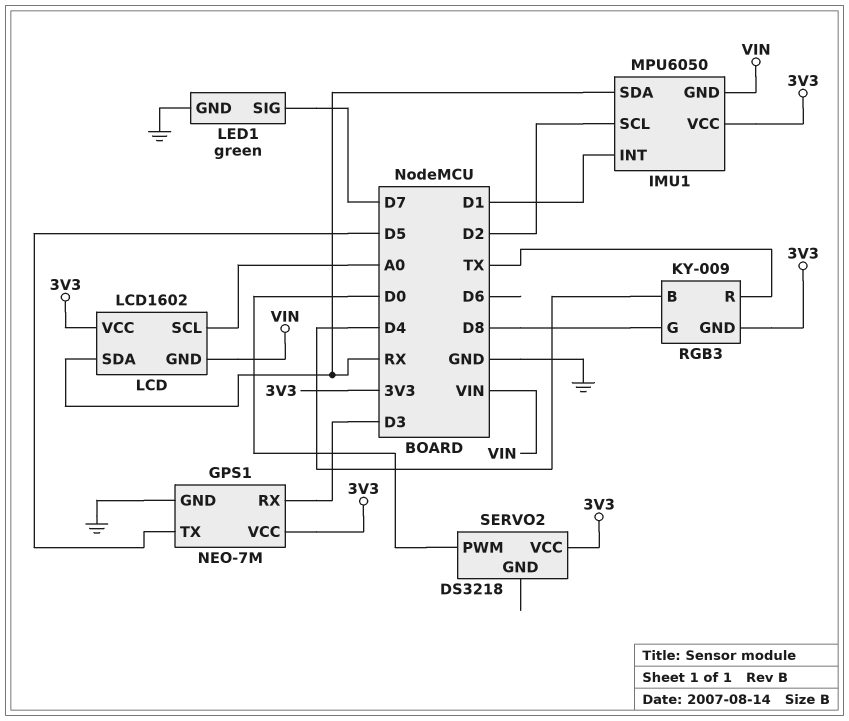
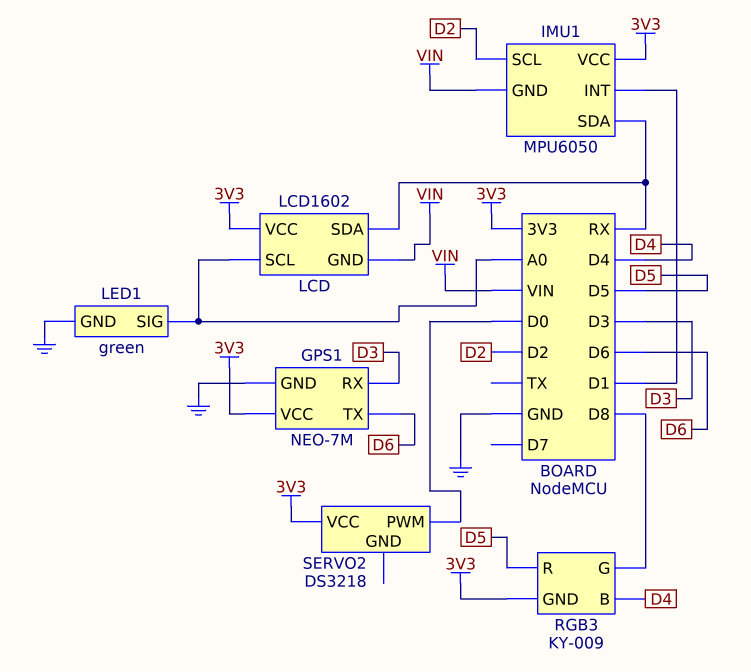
GPS1 pin TX: D5 -> D6
LED1 pin SIG: D7 -> A0
RGB3 pin R: TX -> D5

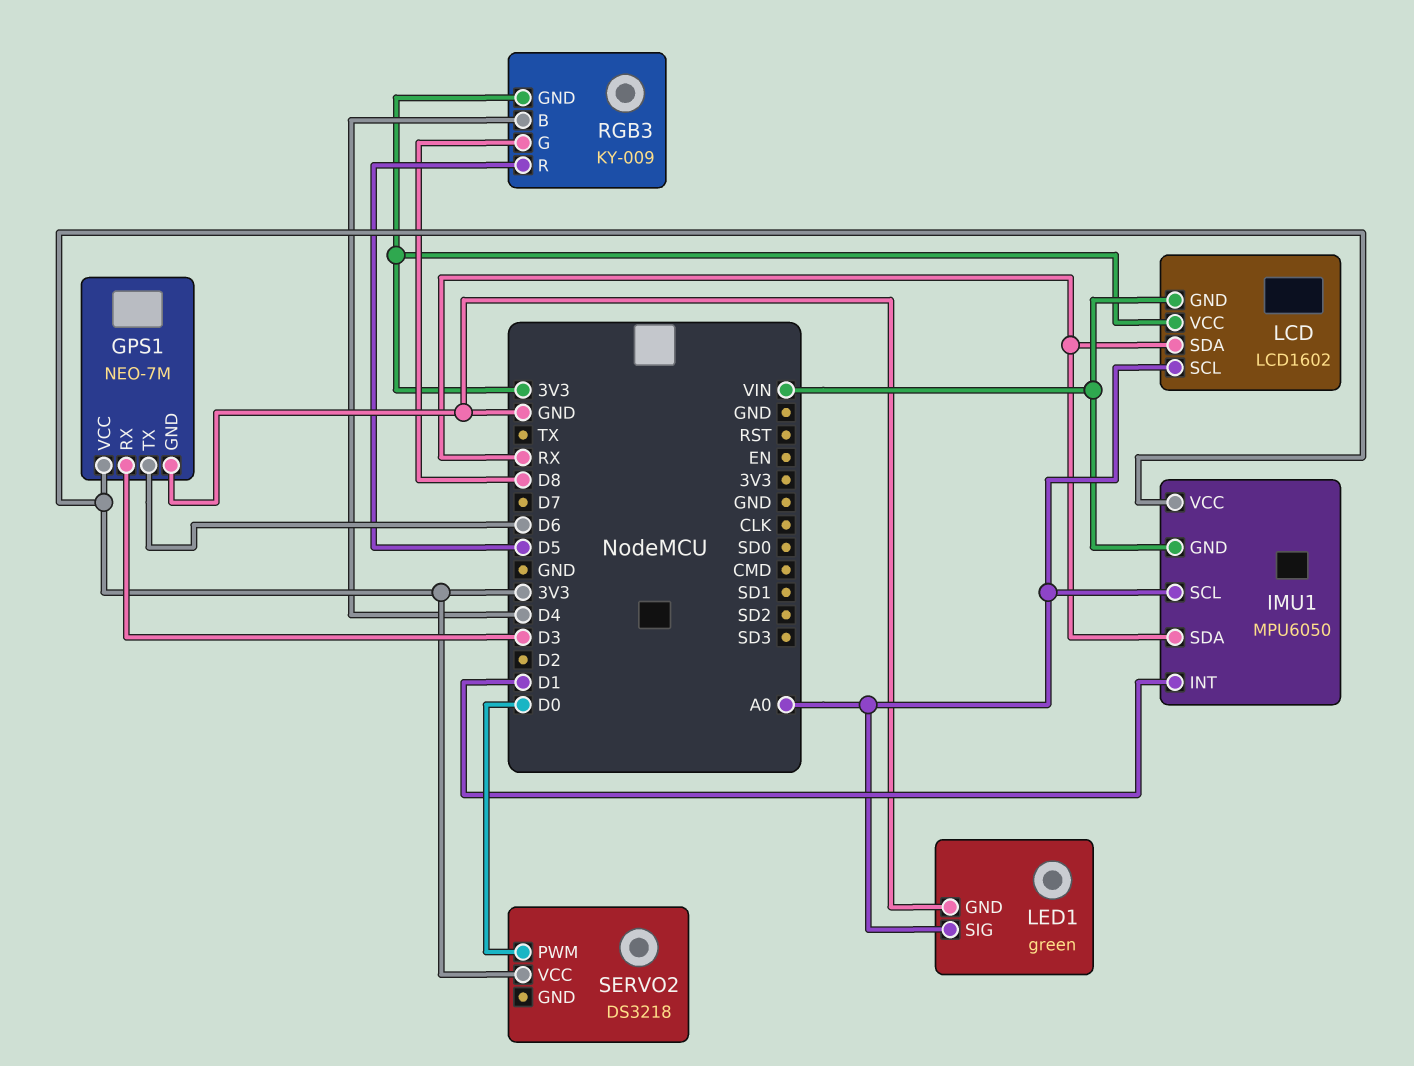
IMU1 pin SCL: D2 -> A0

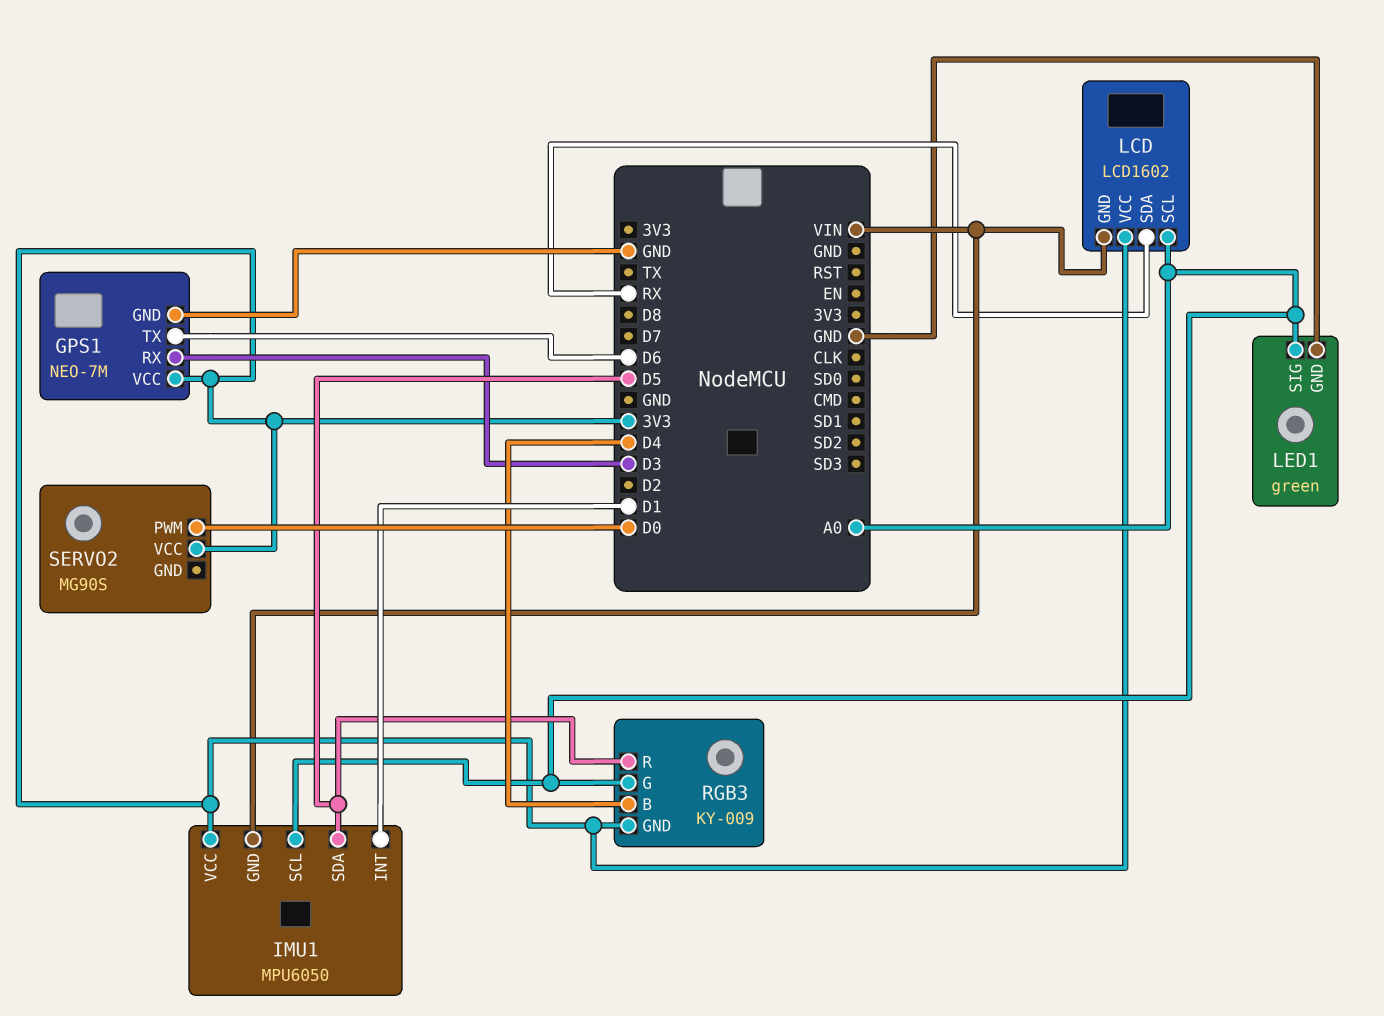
IMU1 pin SDA: RX -> D5
RGB3 pin G: D8 -> A0
SERVO2: DS3218 -> MG90S

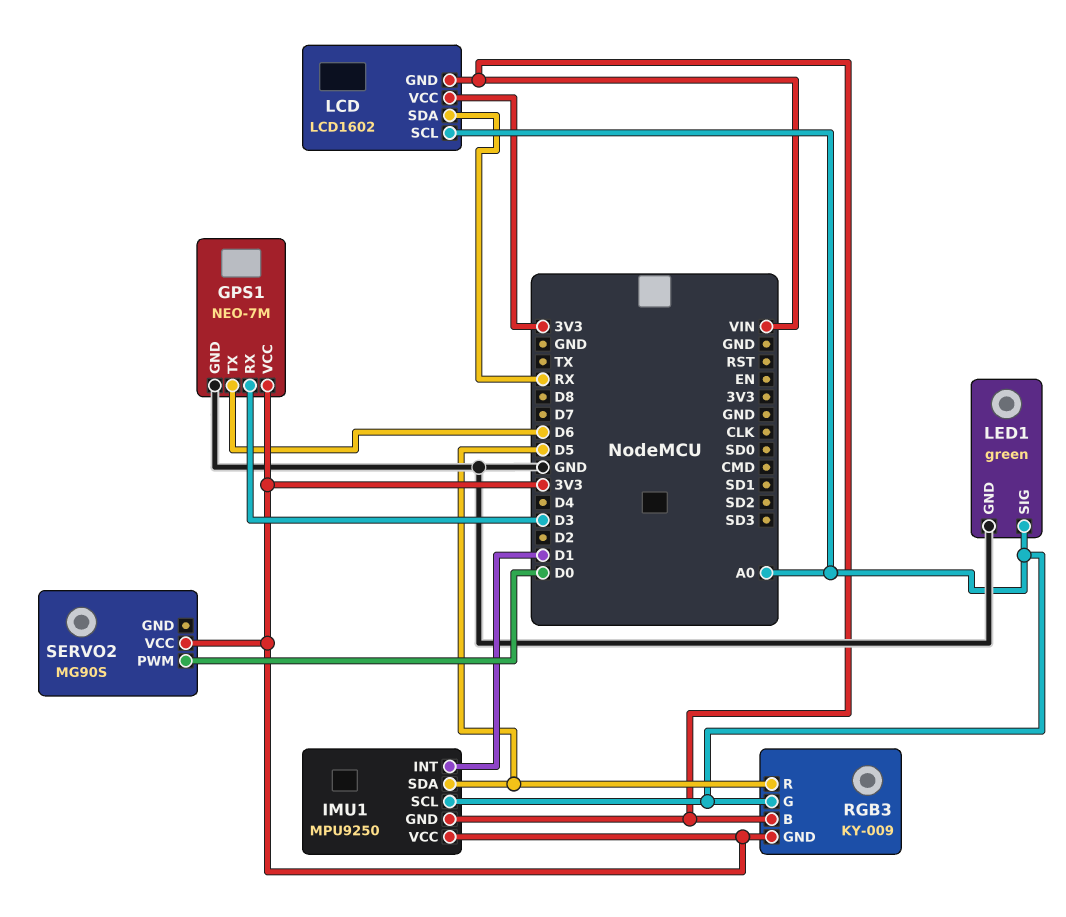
IMU1: MPU6050 -> MPU9250
RGB3 pin B: D4 -> VIN

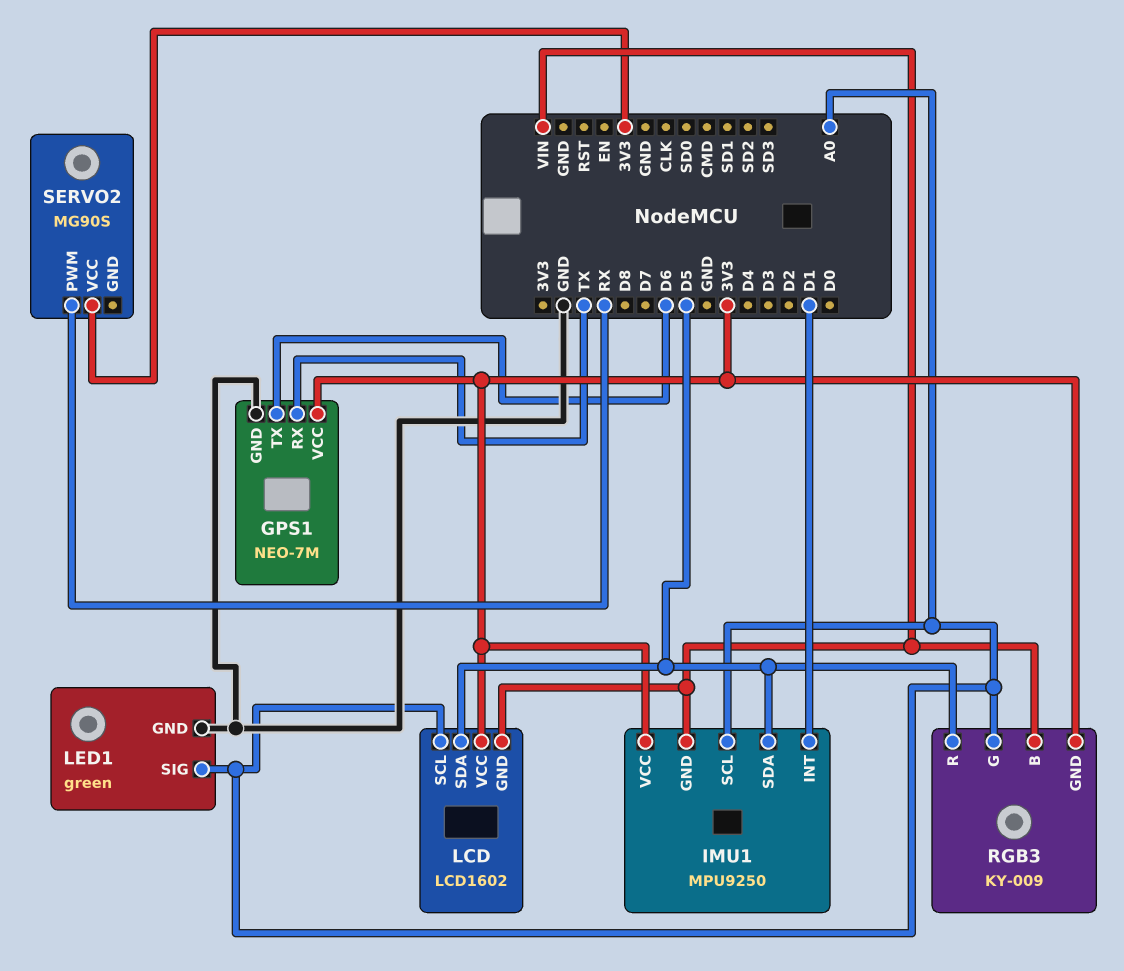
GPS1 pin RX: D3 -> TX
LCD pin SDA: RX -> D5
SERVO2 pin PWM: D0 -> RX

